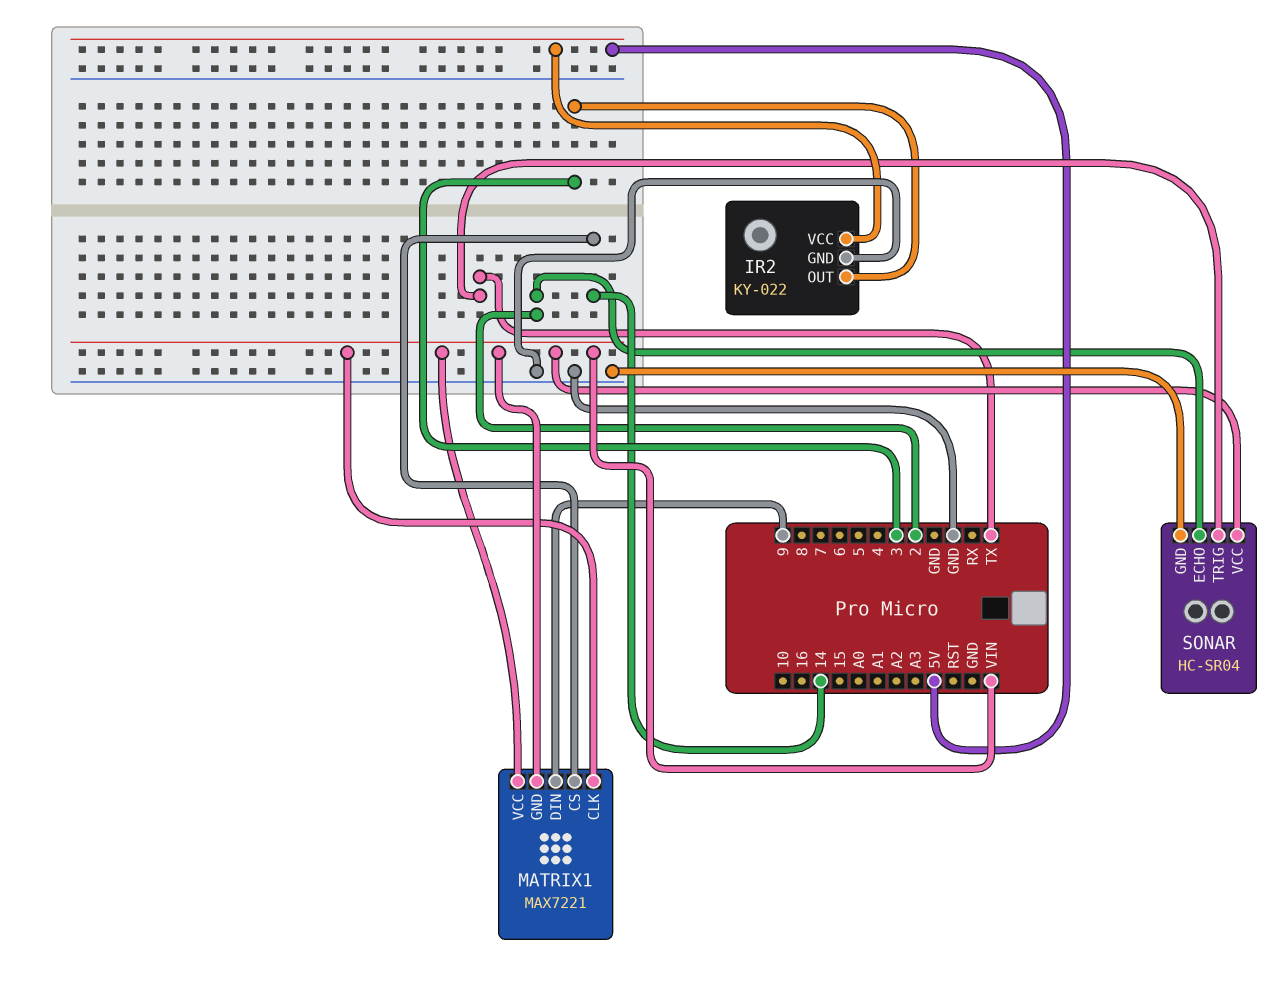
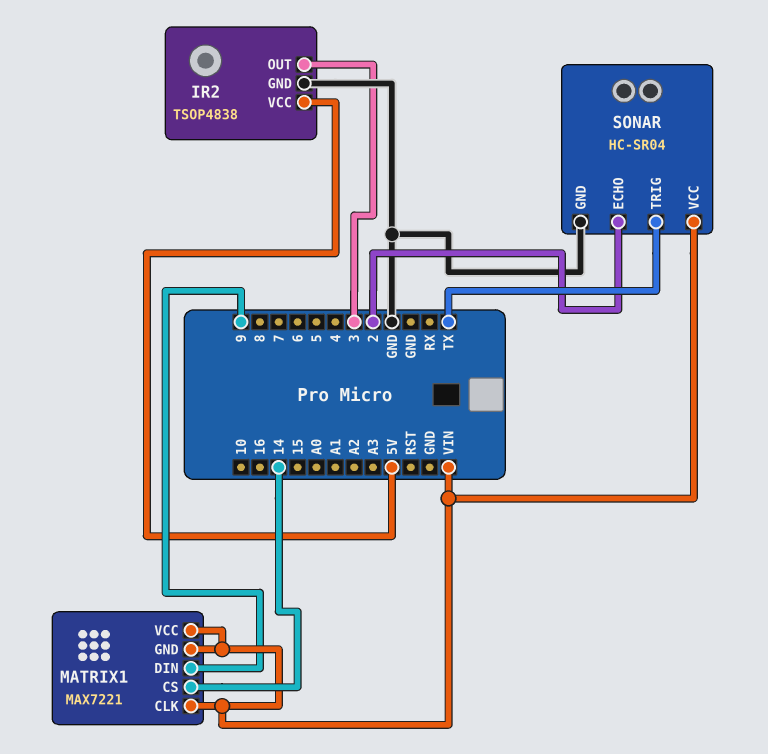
IR2: KY-022 -> TSOP4838

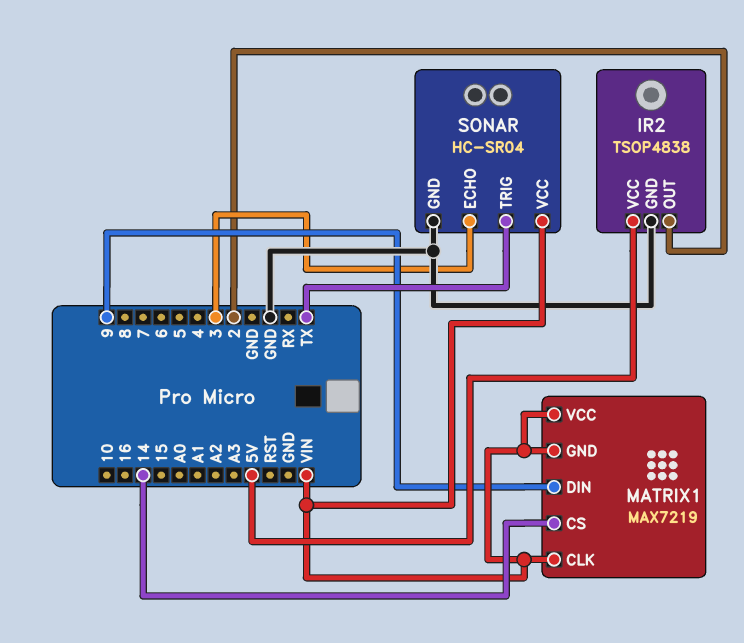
IR2 pin OUT: 3 -> 2
MATRIX1: MAX7221 -> MAX7219
SONAR pin ECHO: 2 -> 3

